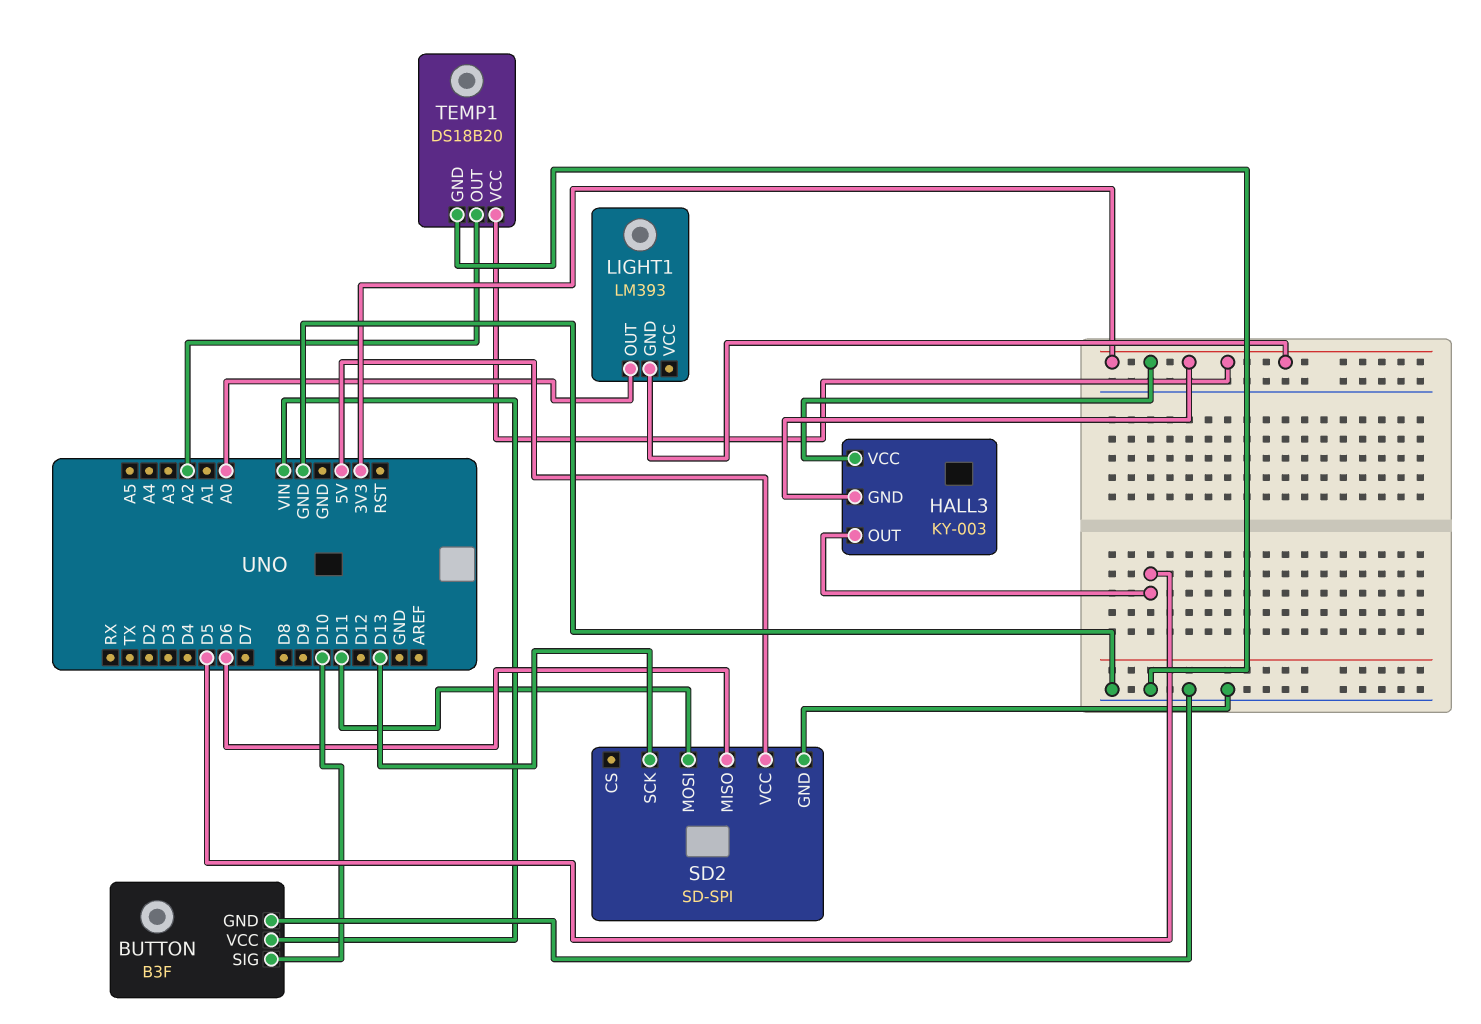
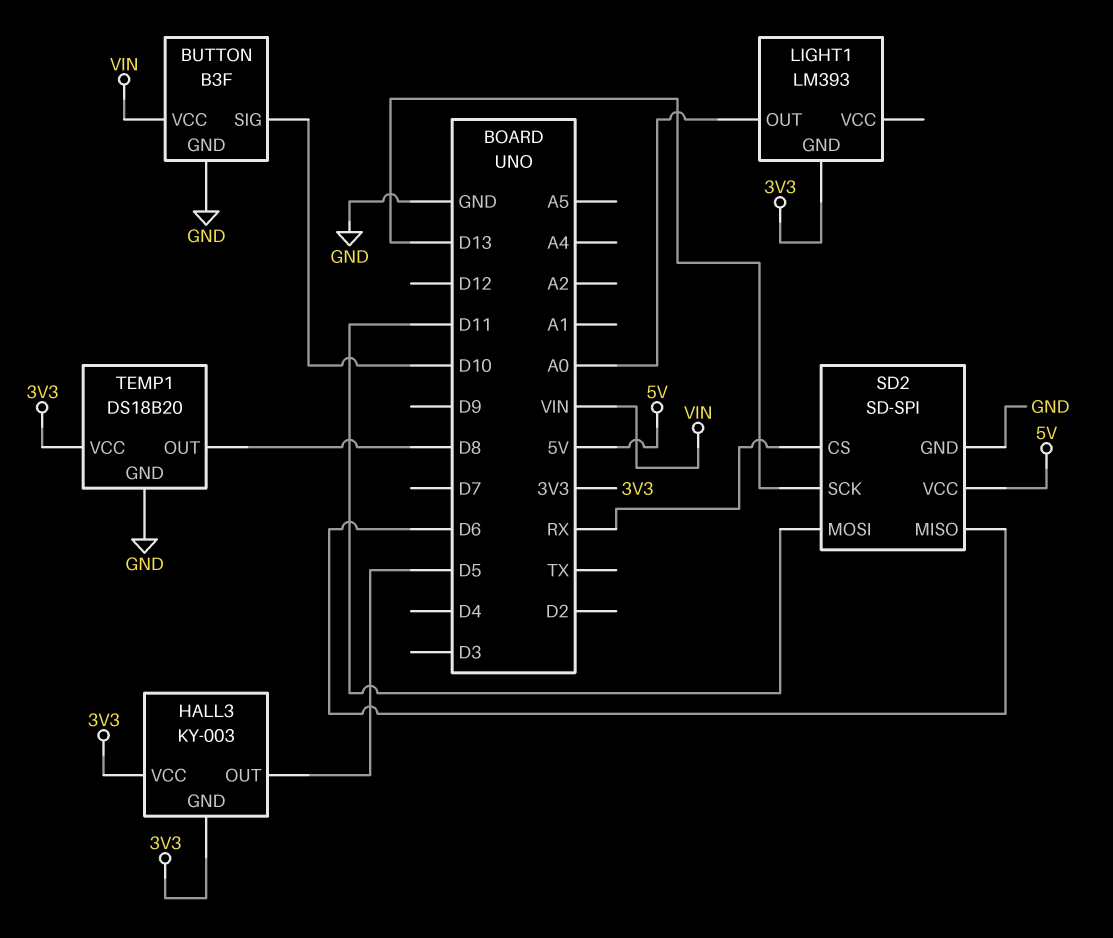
SD2 pin CS: none -> RX
TEMP1 pin OUT: A2 -> D8

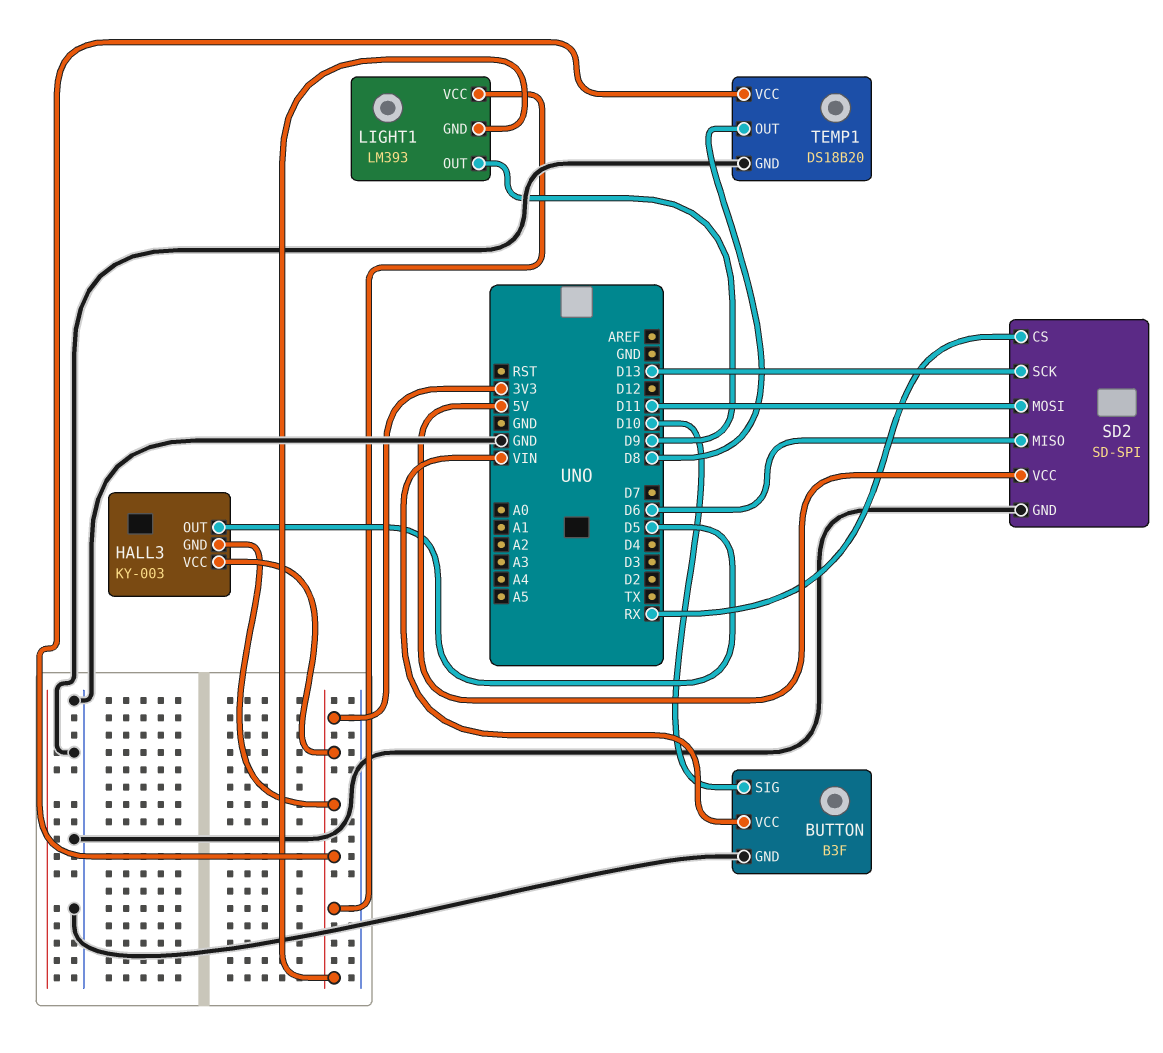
LIGHT1 pin OUT: A0 -> D9
LIGHT1 pin VCC: none -> 3V3

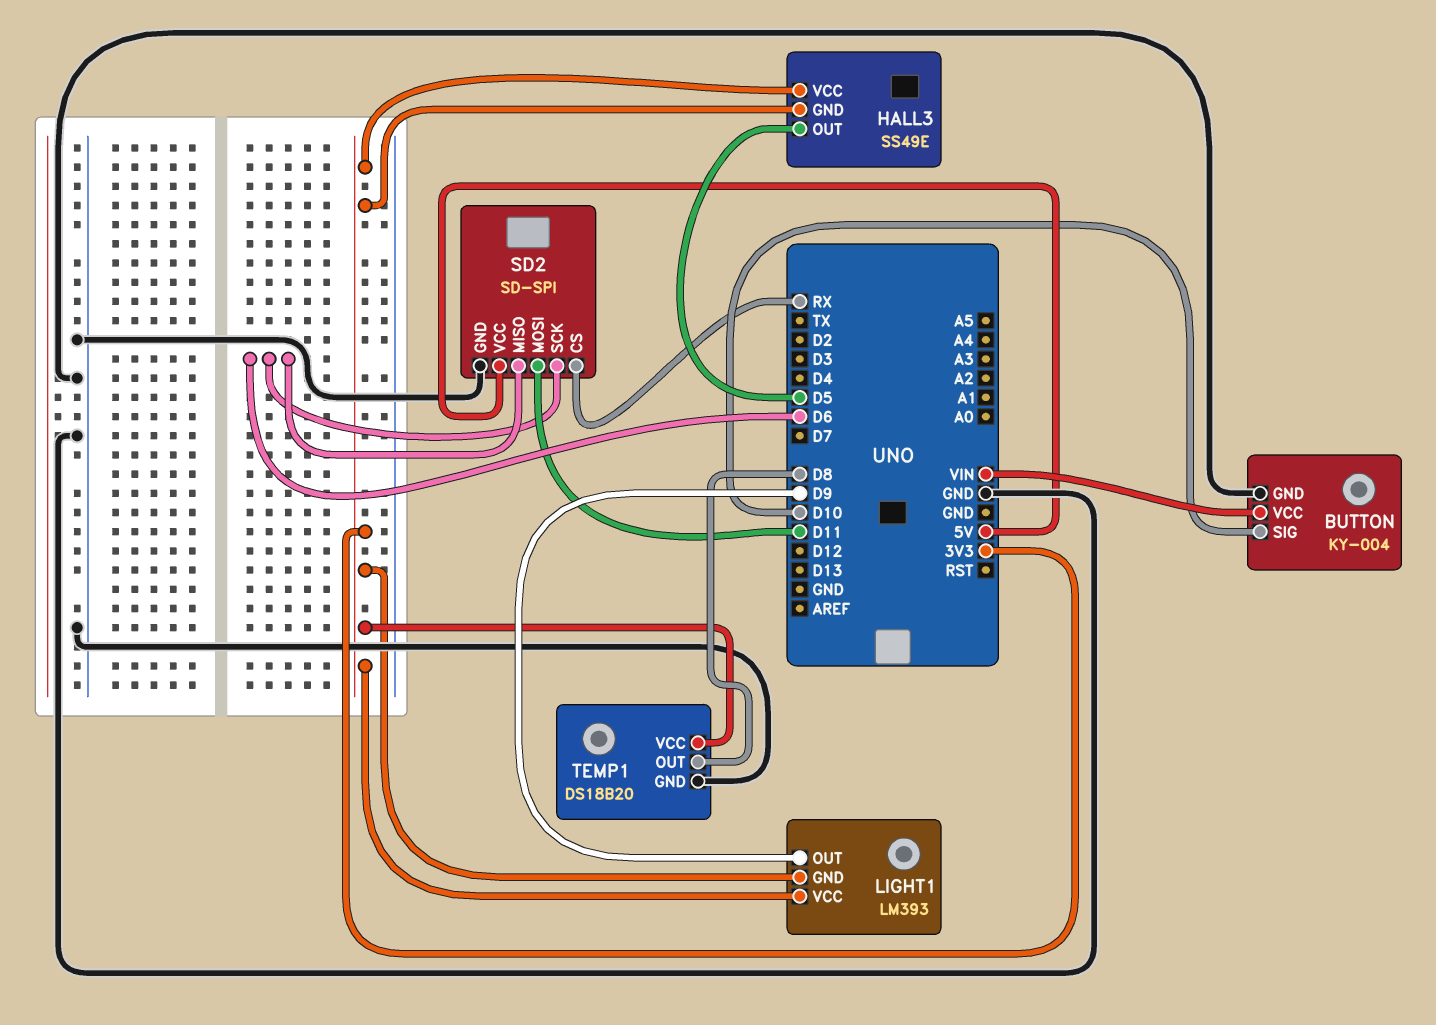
BUTTON: B3F -> KY-004
HALL3: KY-003 -> SS49E
SD2 pin SCK: D13 -> D6

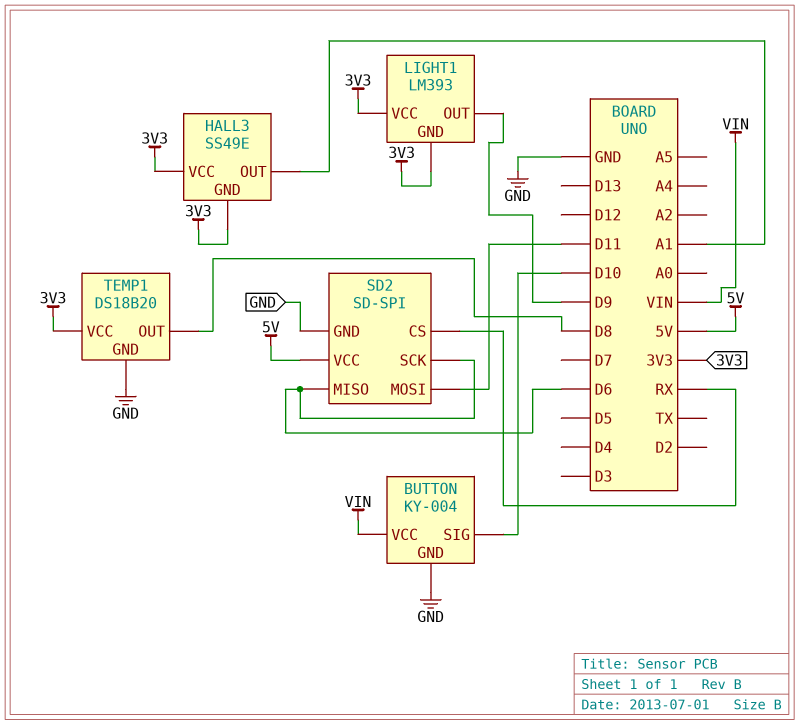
HALL3 pin OUT: D5 -> A1

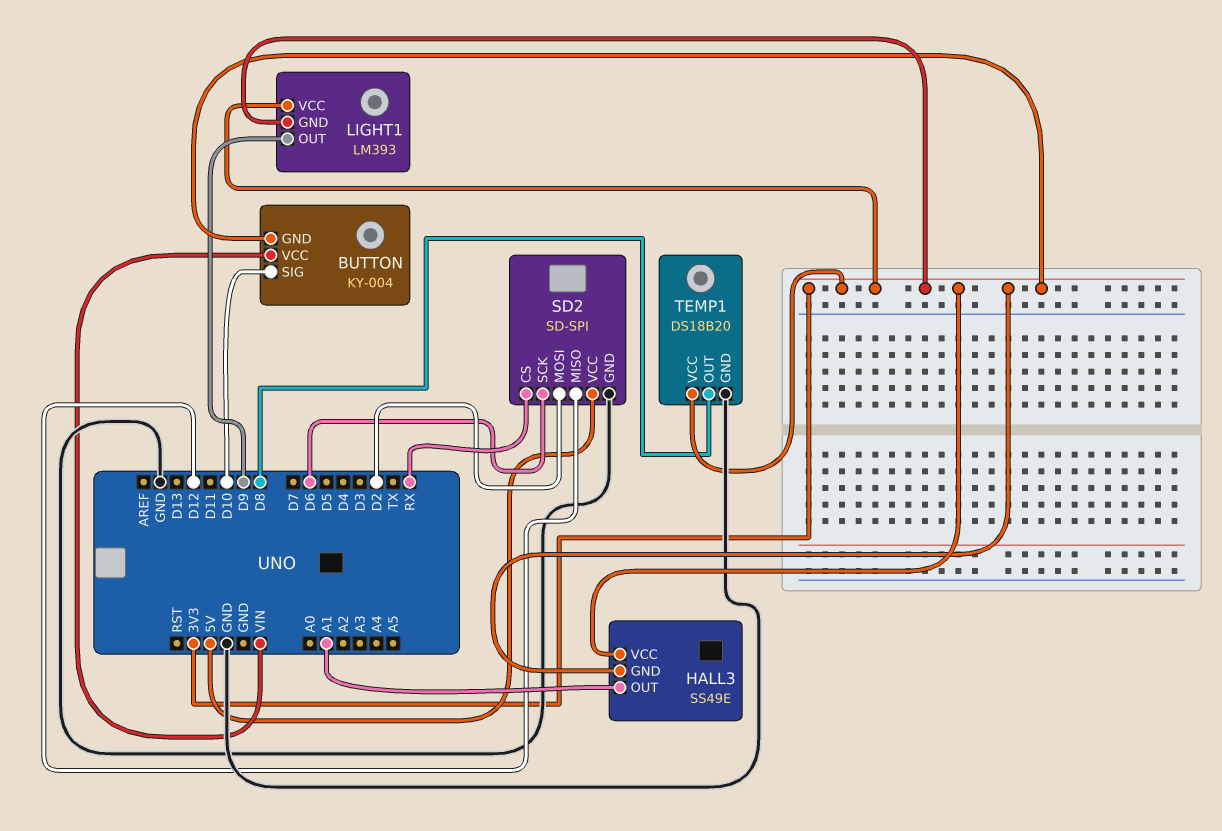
BUTTON pin GND: GND -> 3V3
SD2 pin MISO: D6 -> D12
SD2 pin MOSI: D11 -> D2

